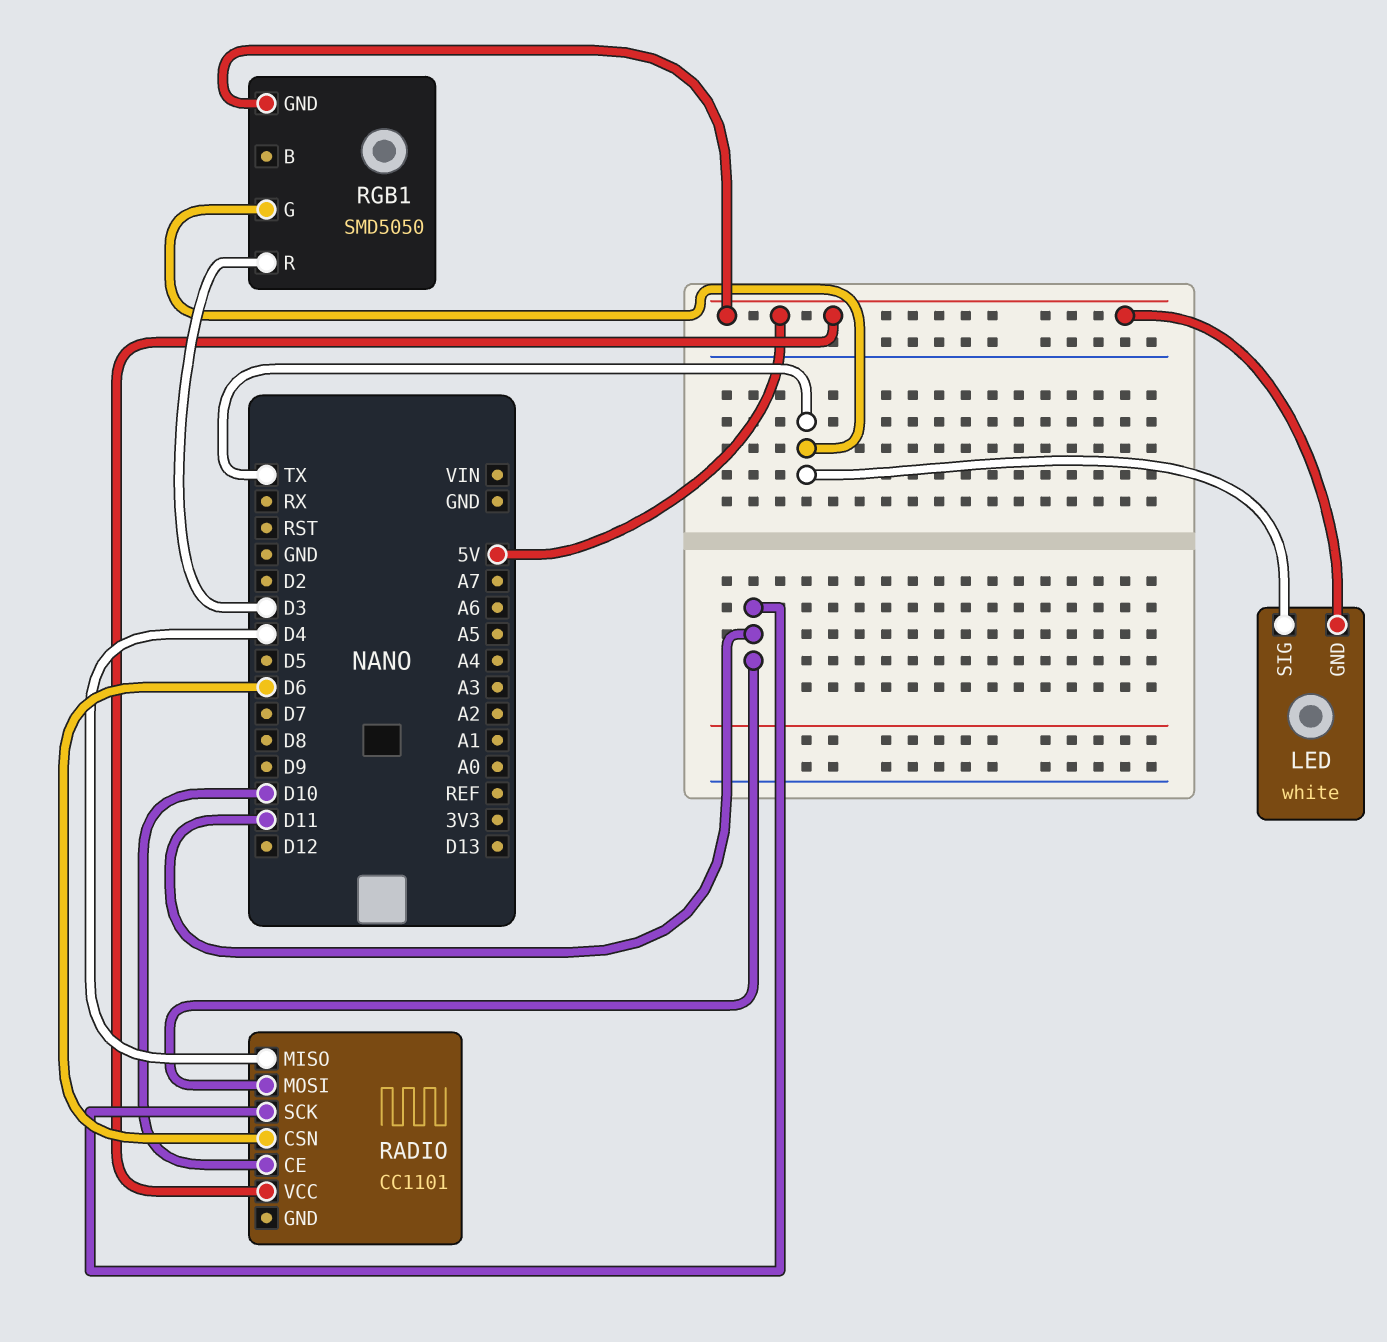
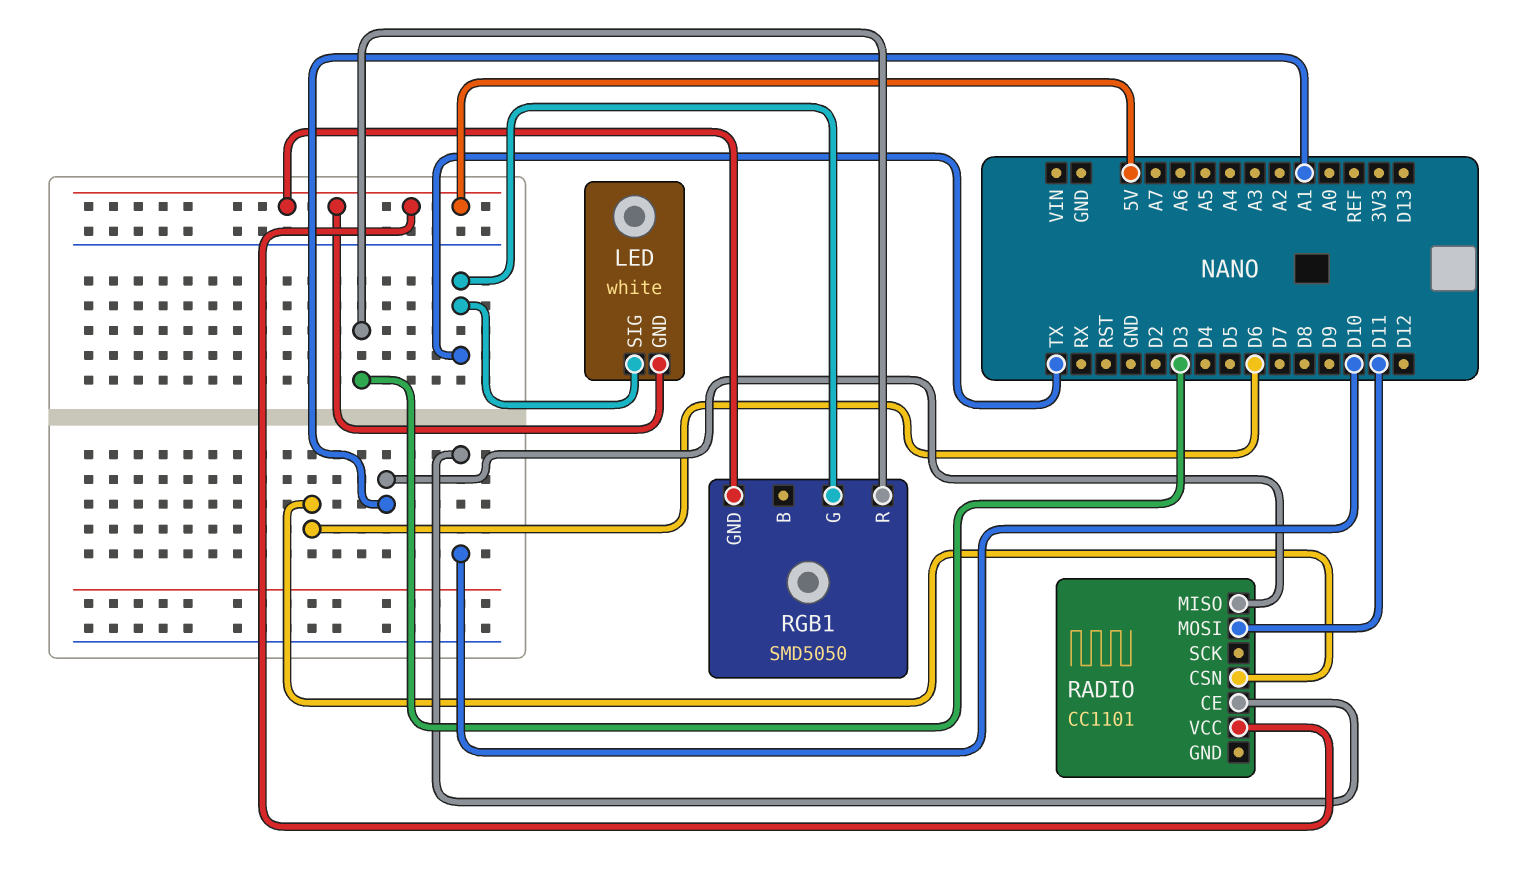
RADIO pin MISO: D4 -> A1
RADIO pin SCK: D11 -> none

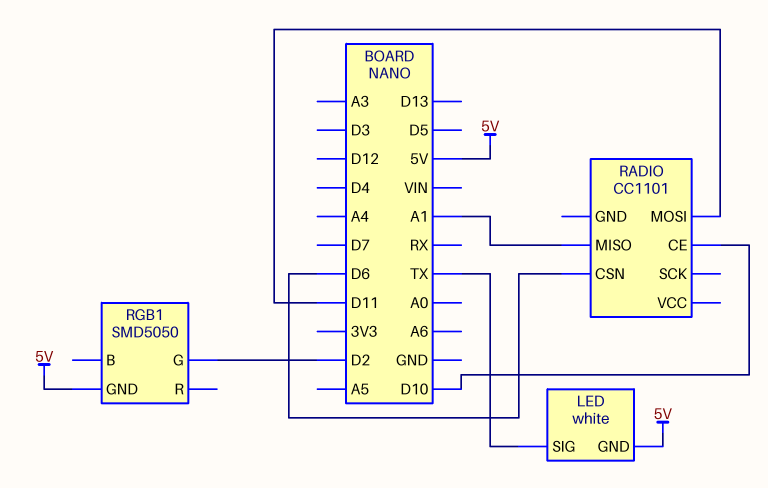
RADIO pin VCC: 5V -> none
RGB1 pin G: TX -> D2
RGB1 pin R: D3 -> none

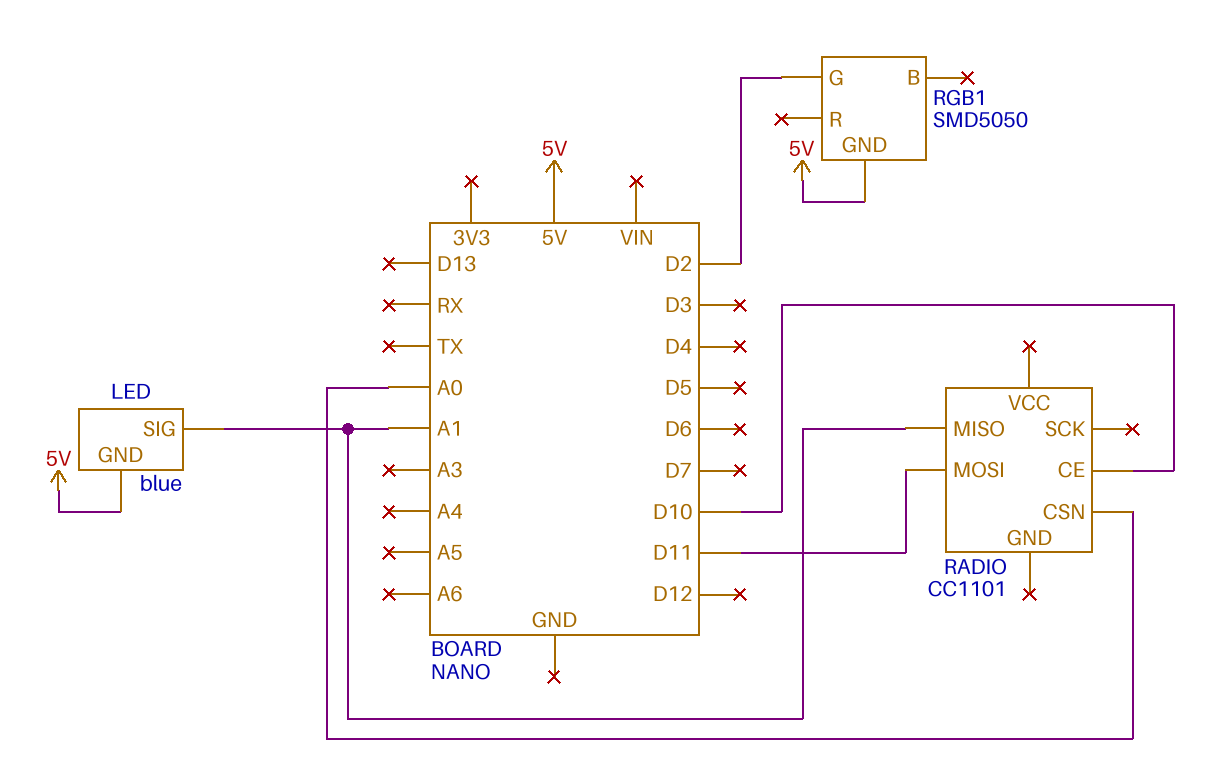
LED: white -> blue
LED pin SIG: TX -> A1
RADIO pin CSN: D6 -> A0

